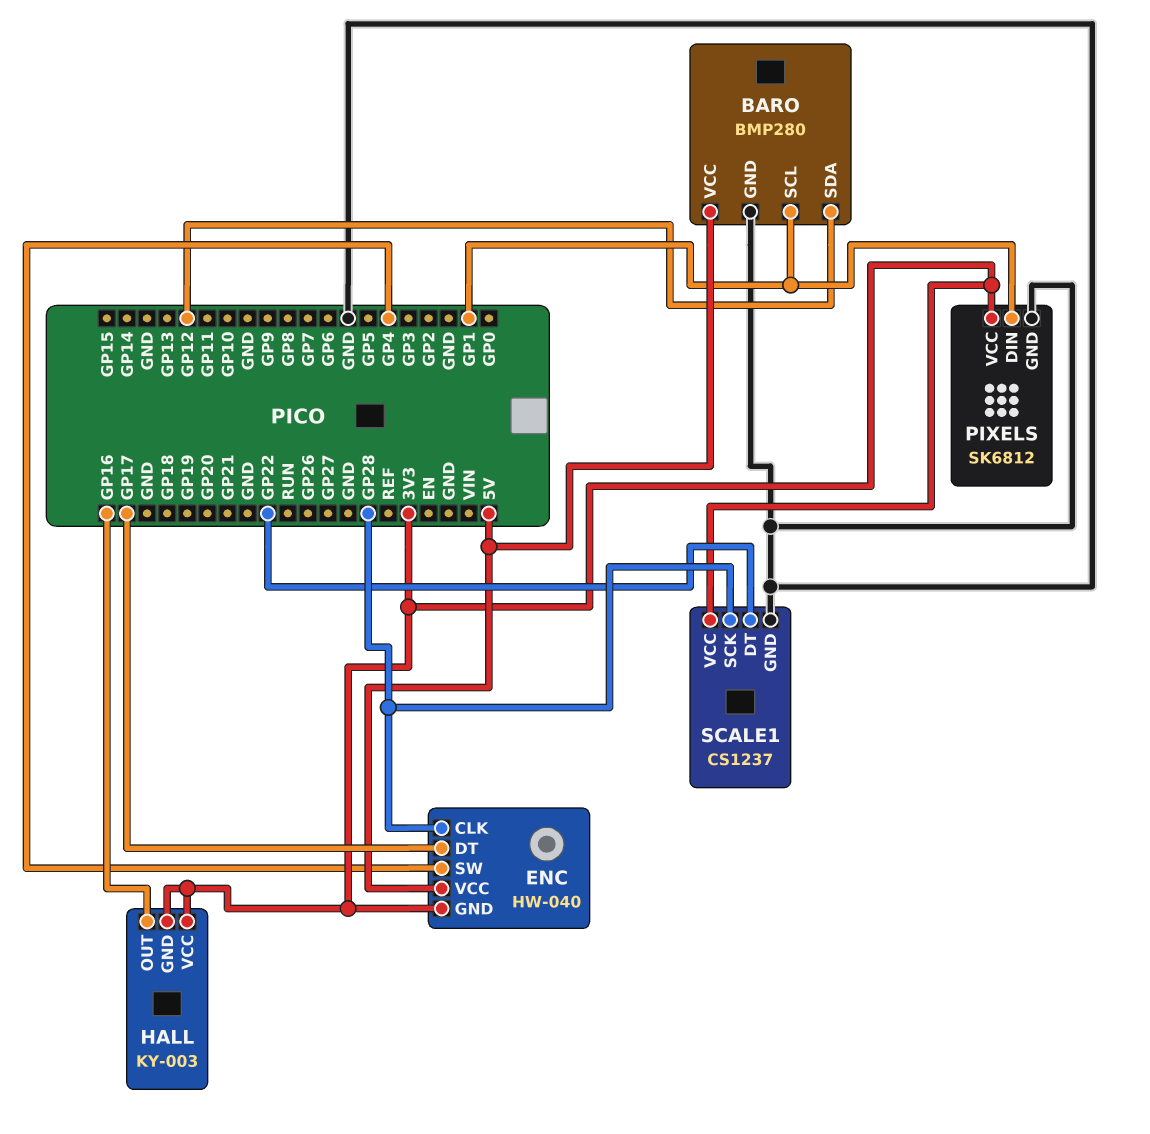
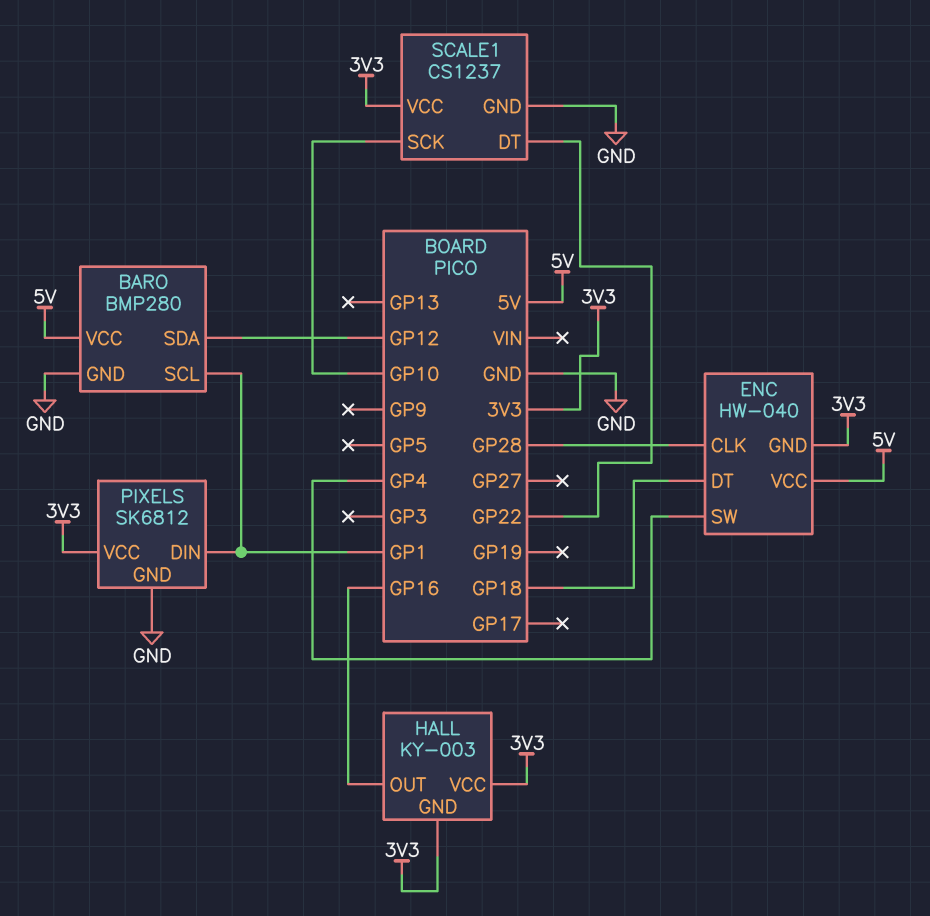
ENC pin DT: GP17 -> GP18
SCALE1 pin SCK: GP28 -> GP10

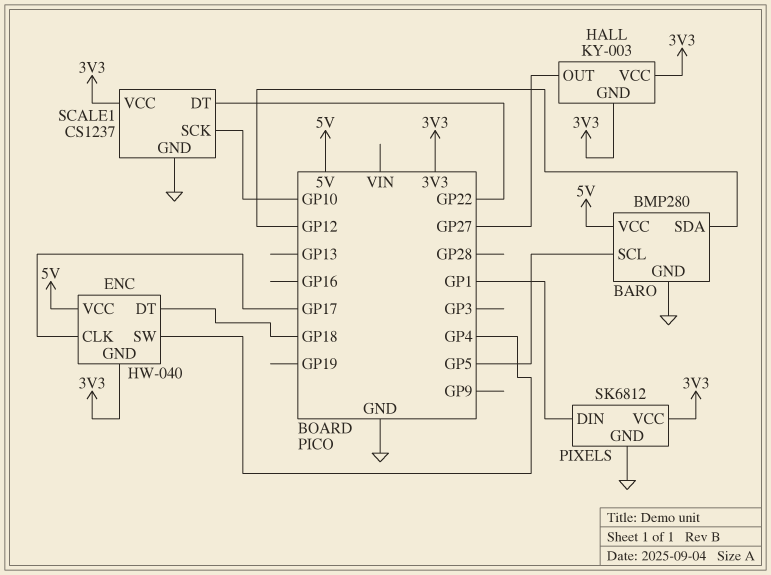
BARO pin SCL: GP1 -> GP5
ENC pin CLK: GP28 -> GP17
HALL pin OUT: GP16 -> GP27

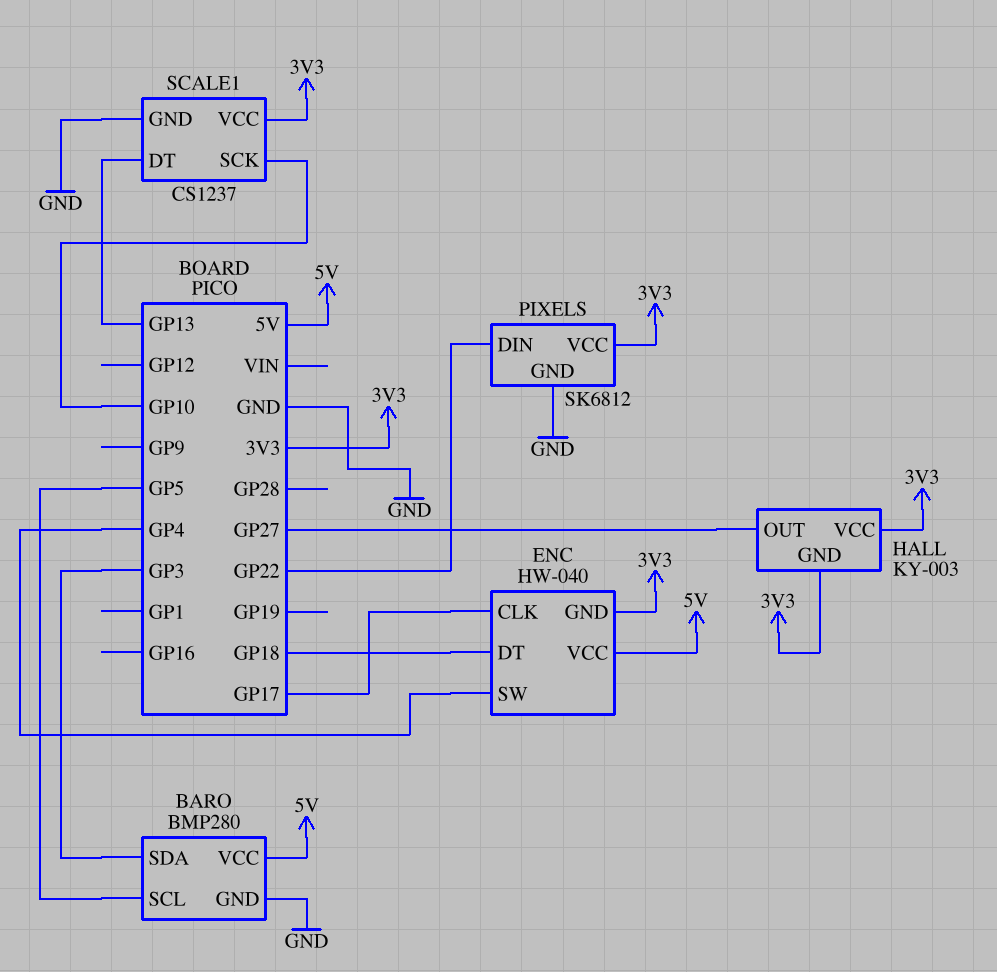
BARO pin SDA: GP12 -> GP3
PIXELS pin DIN: GP1 -> GP22
SCALE1 pin DT: GP22 -> GP13

